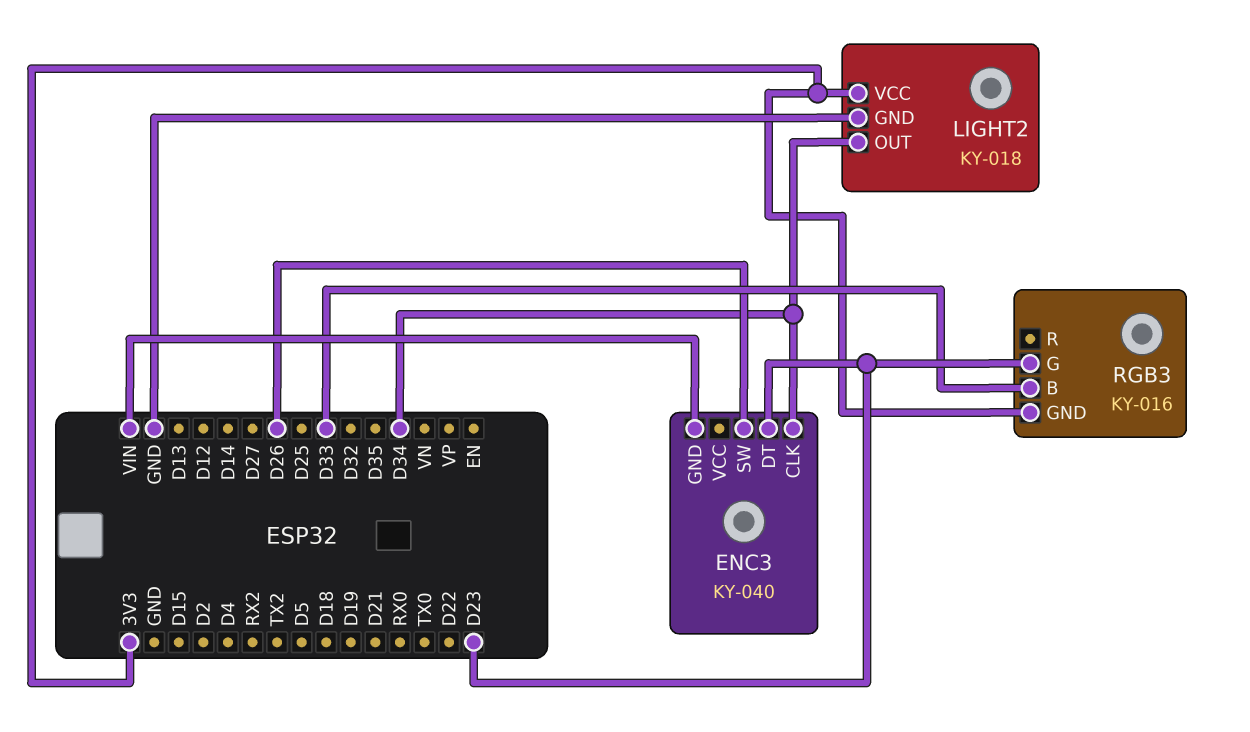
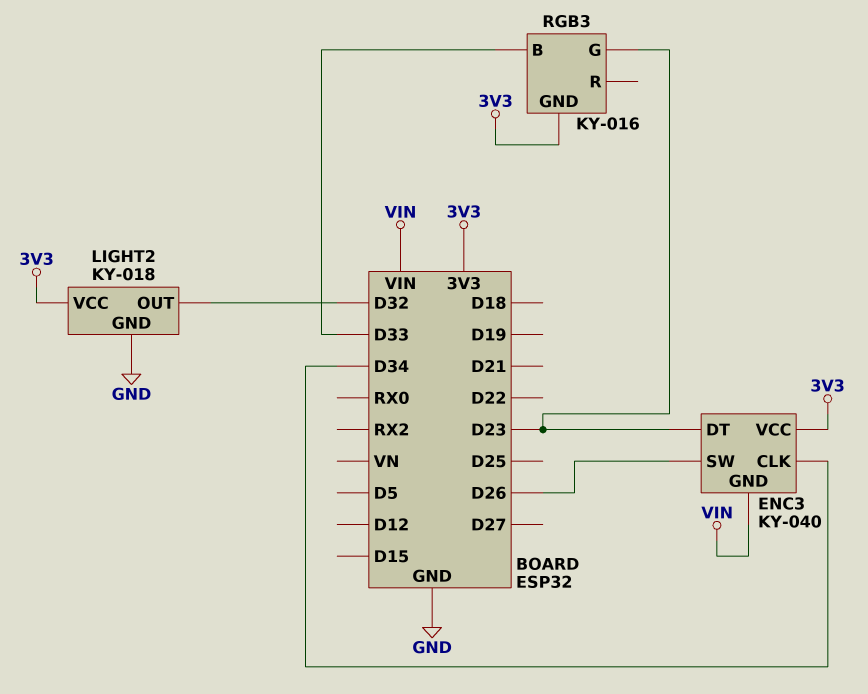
ENC3 pin VCC: none -> 3V3
LIGHT2 pin OUT: D34 -> D32

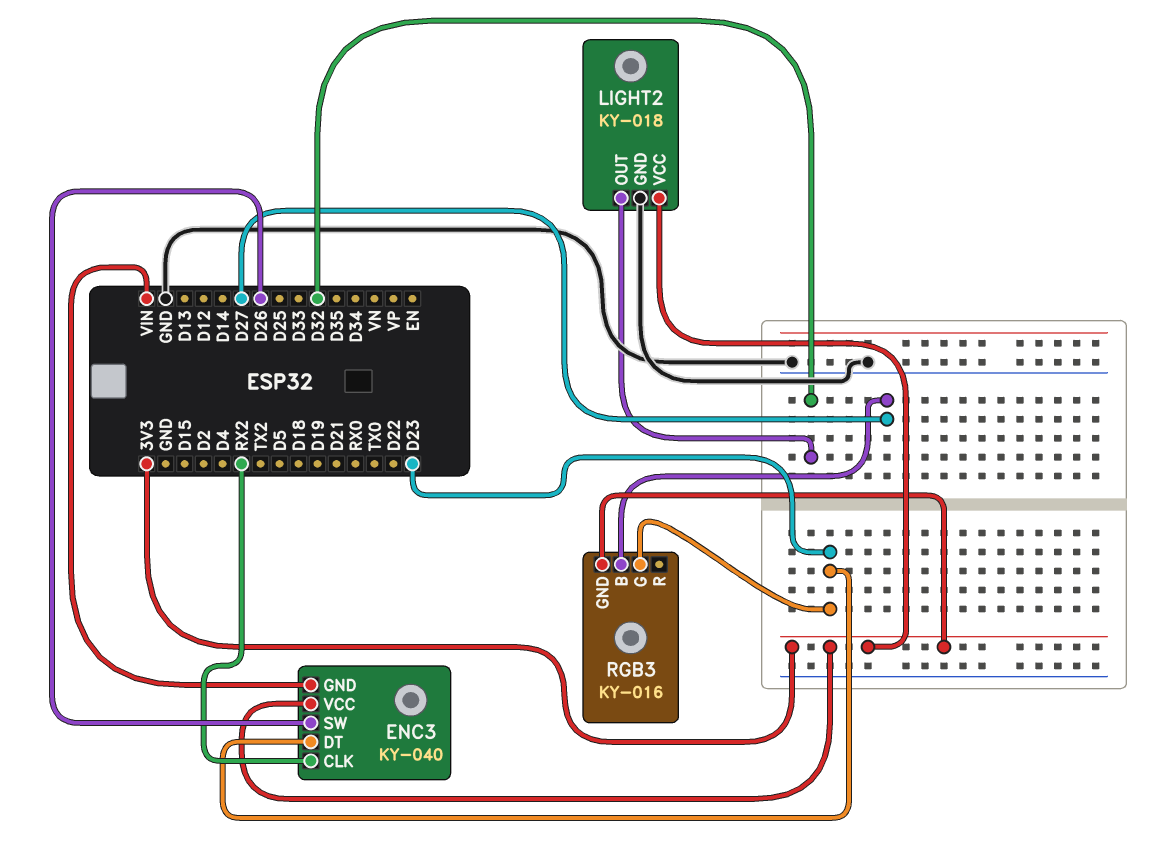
ENC3 pin CLK: D34 -> RX2
RGB3 pin B: D33 -> D27

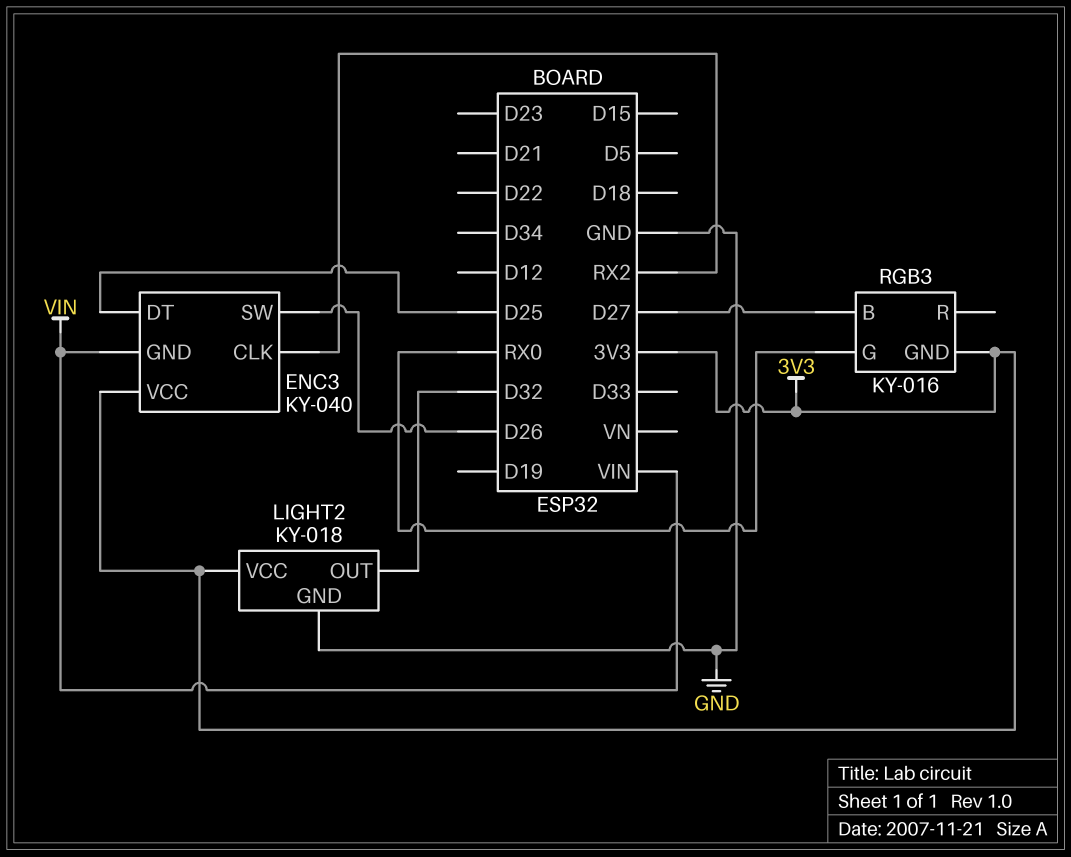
ENC3 pin DT: D23 -> D25
RGB3 pin G: D23 -> RX0

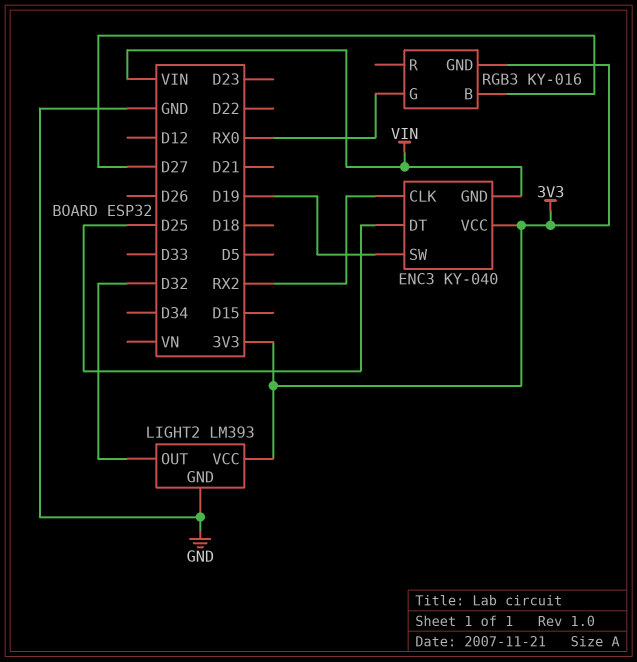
ENC3 pin SW: D26 -> D19
LIGHT2: KY-018 -> LM393

